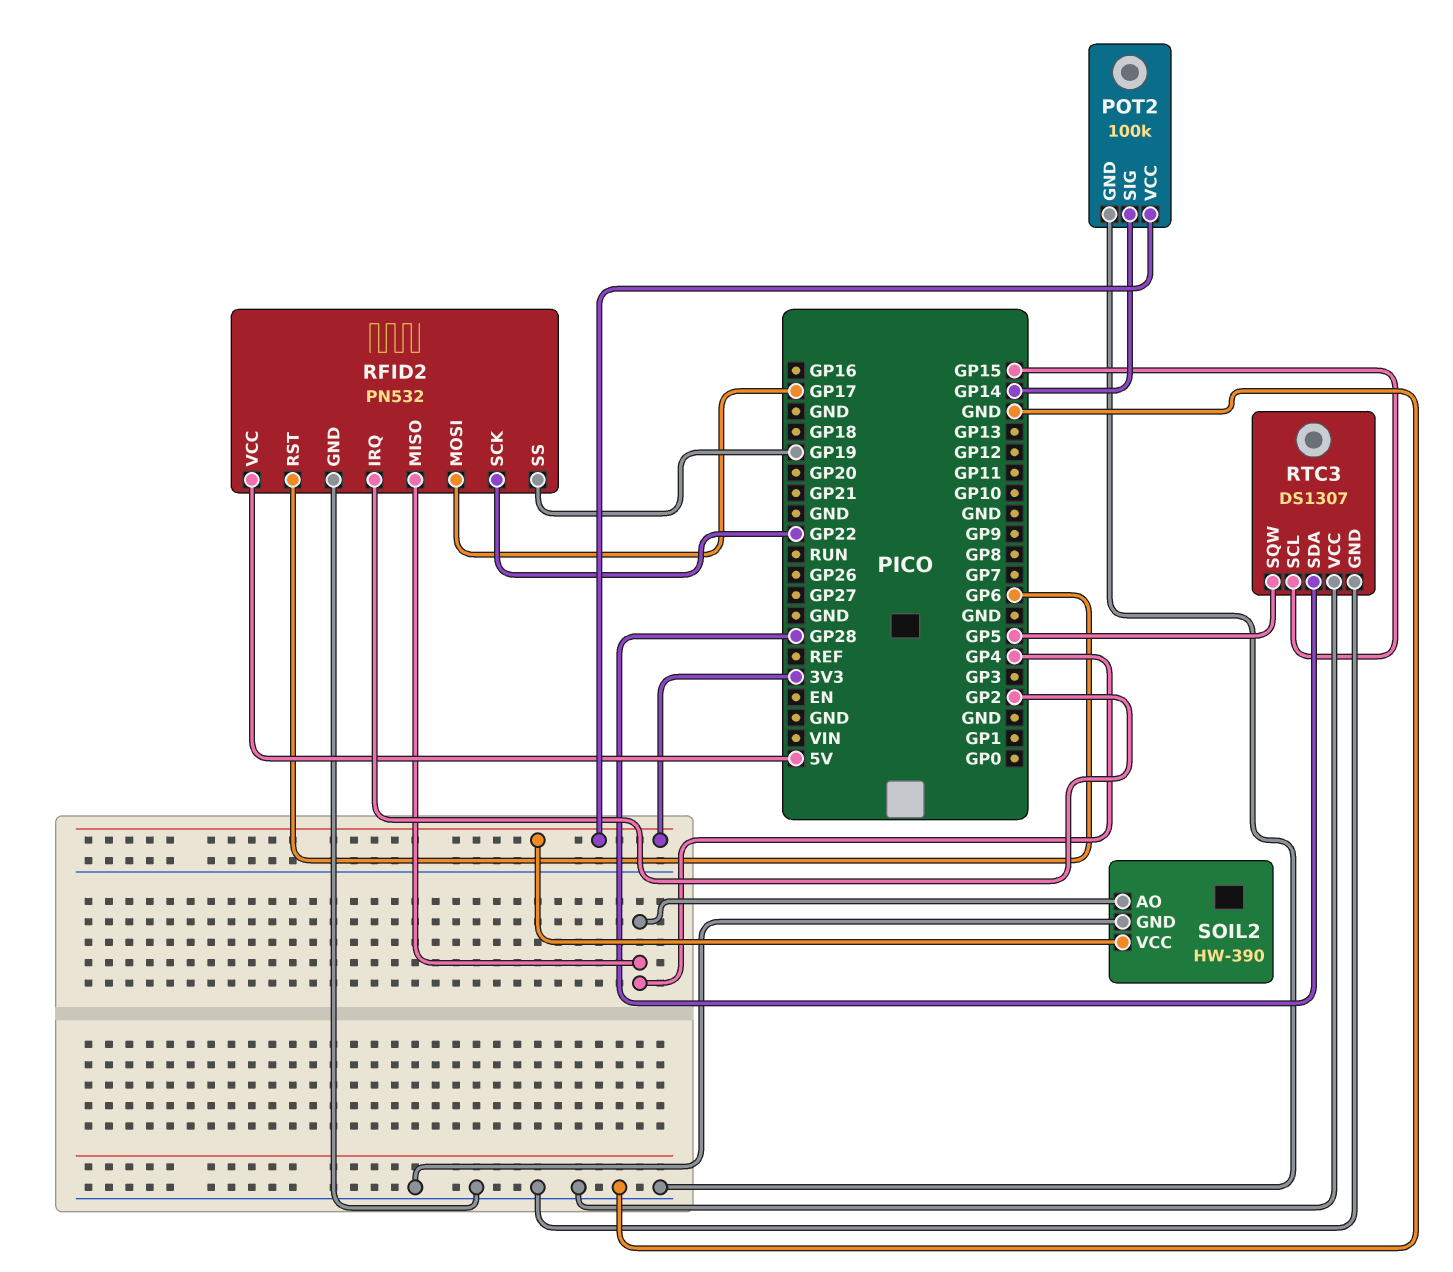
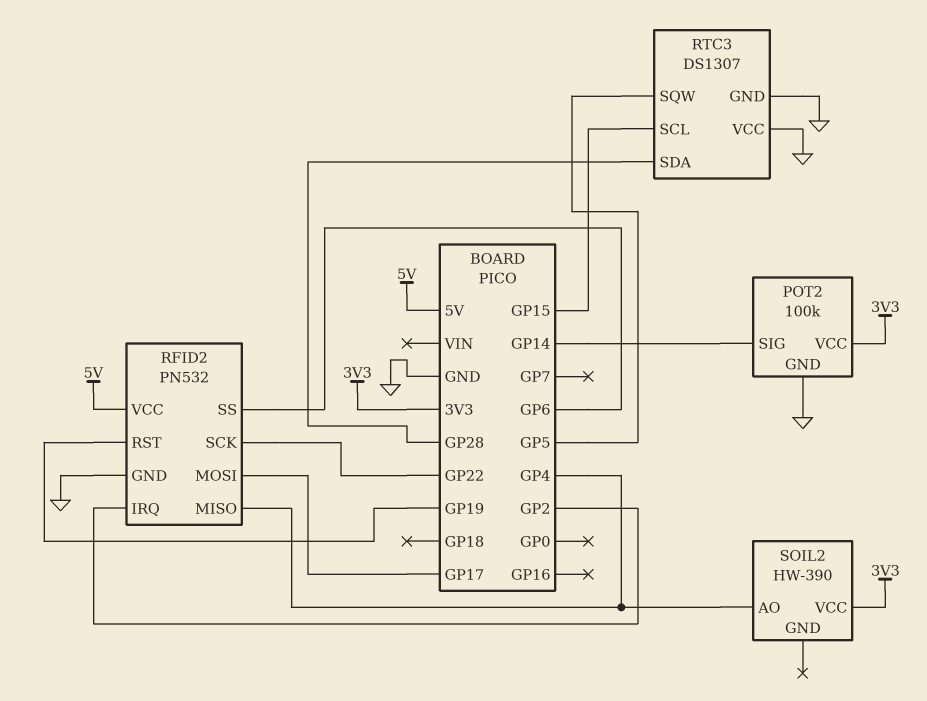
RFID2 pin RST: GP6 -> GP19
RFID2 pin SS: GP19 -> GP6
SOIL2 pin GND: GND -> none

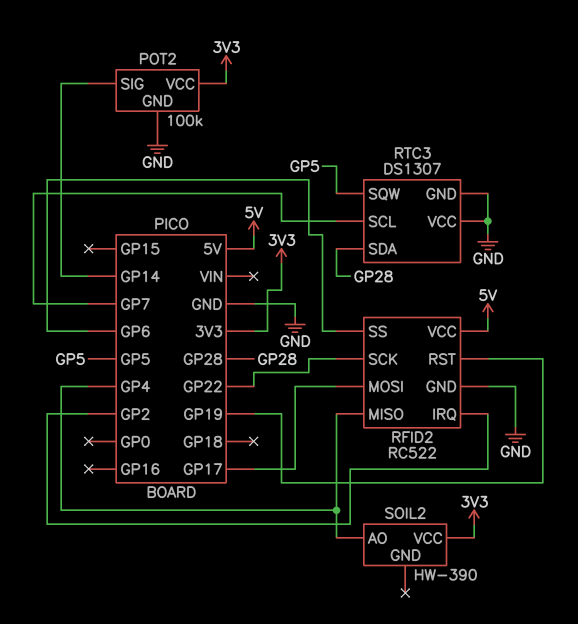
RFID2: PN532 -> RC522
RTC3 pin SCL: GP15 -> GP7

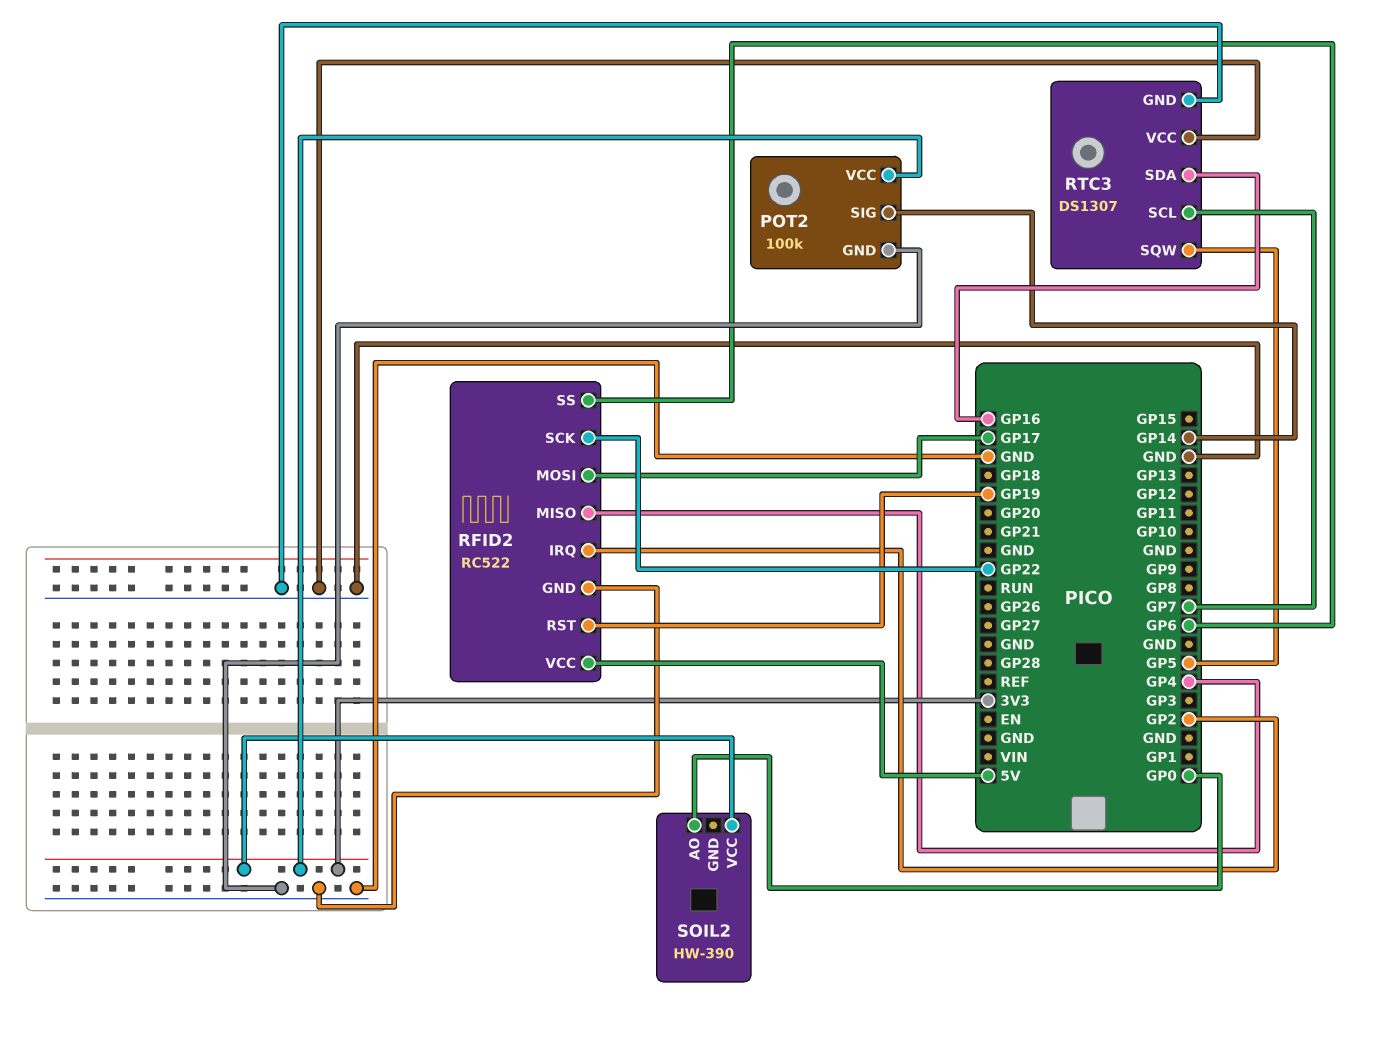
RTC3 pin SDA: GP28 -> GP16
SOIL2 pin AO: GP4 -> GP0

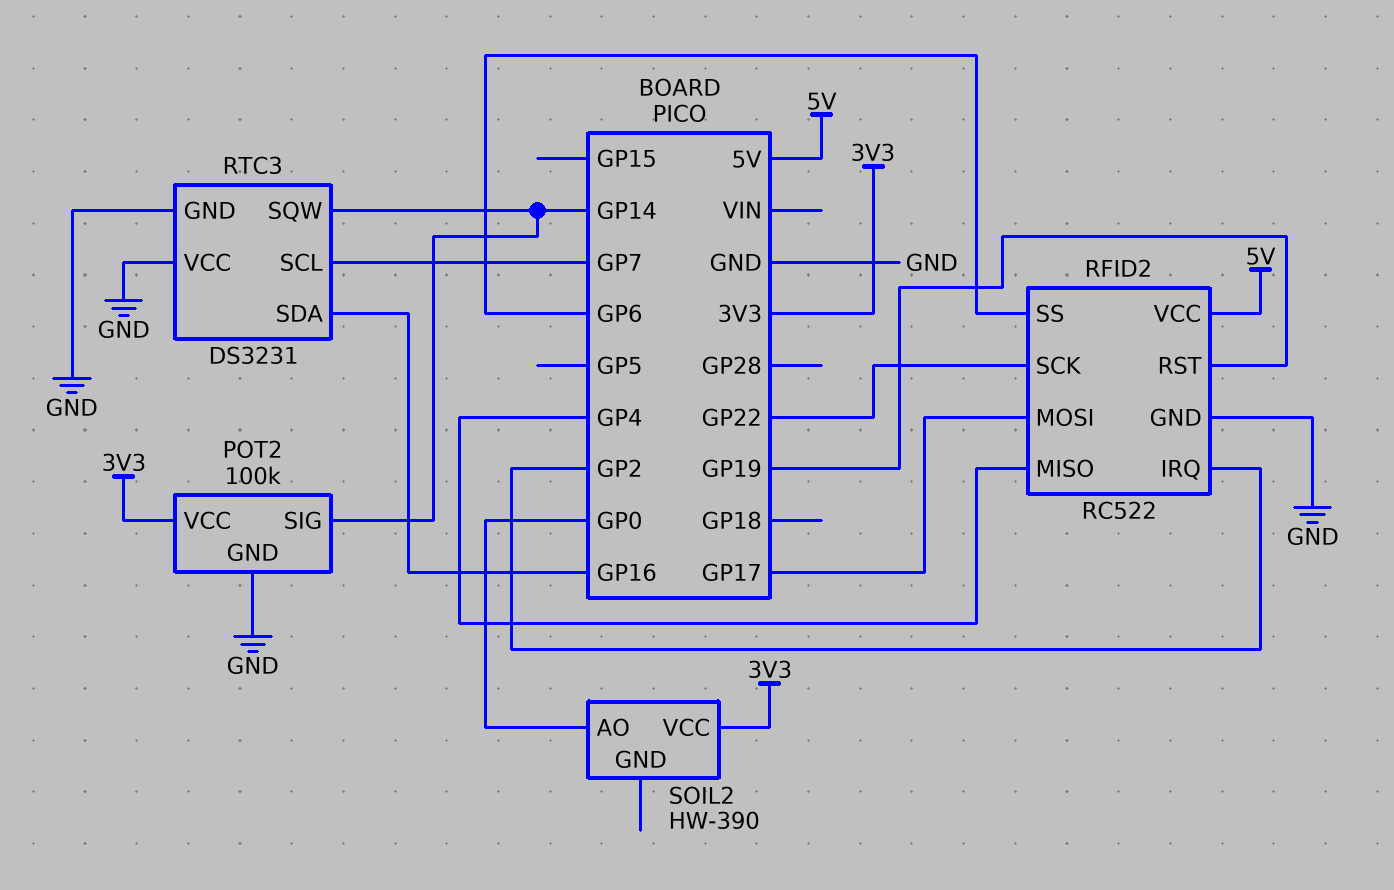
RTC3: DS1307 -> DS3231
RTC3 pin SQW: GP5 -> GP14

